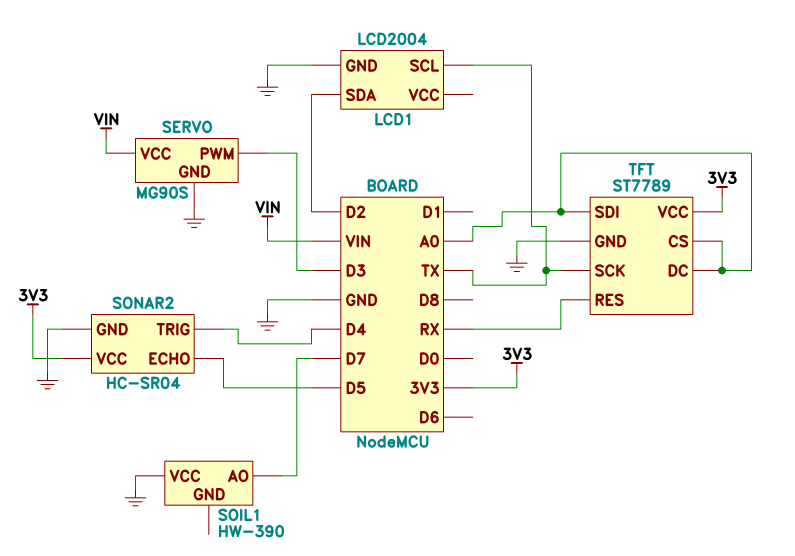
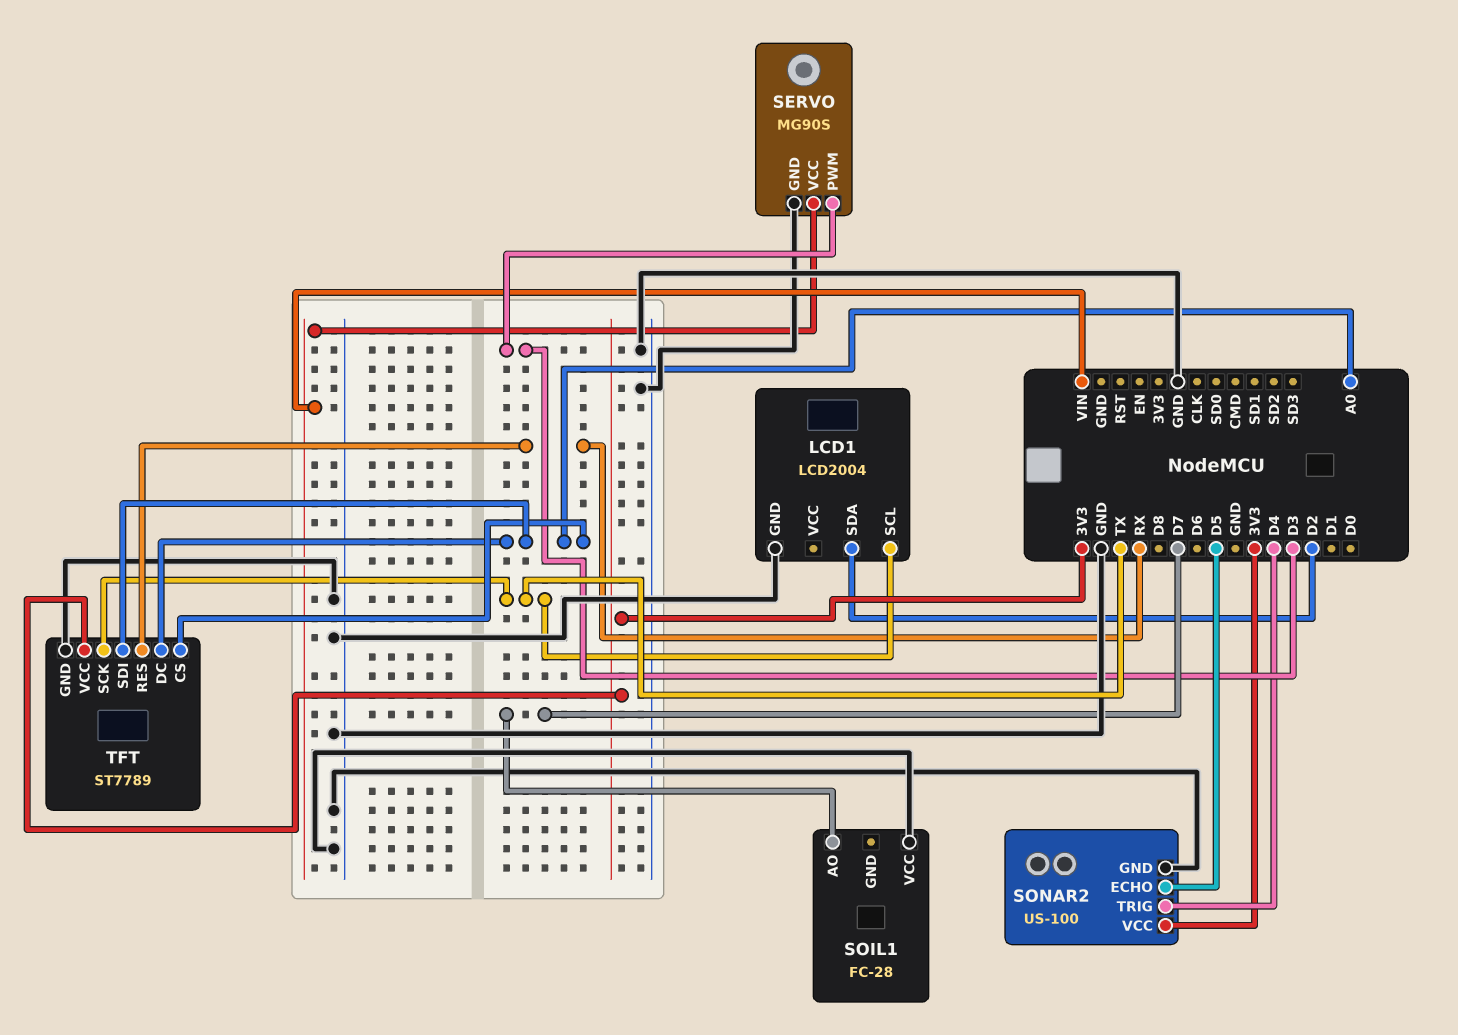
SOIL1: HW-390 -> FC-28
SONAR2: HC-SR04 -> US-100

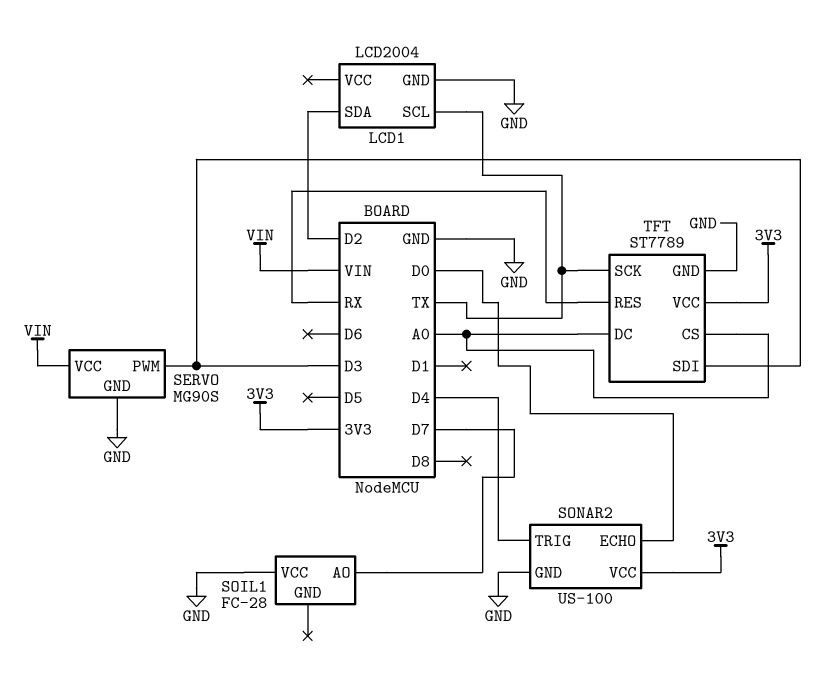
SONAR2 pin ECHO: D5 -> D0
TFT pin SDI: A0 -> D3

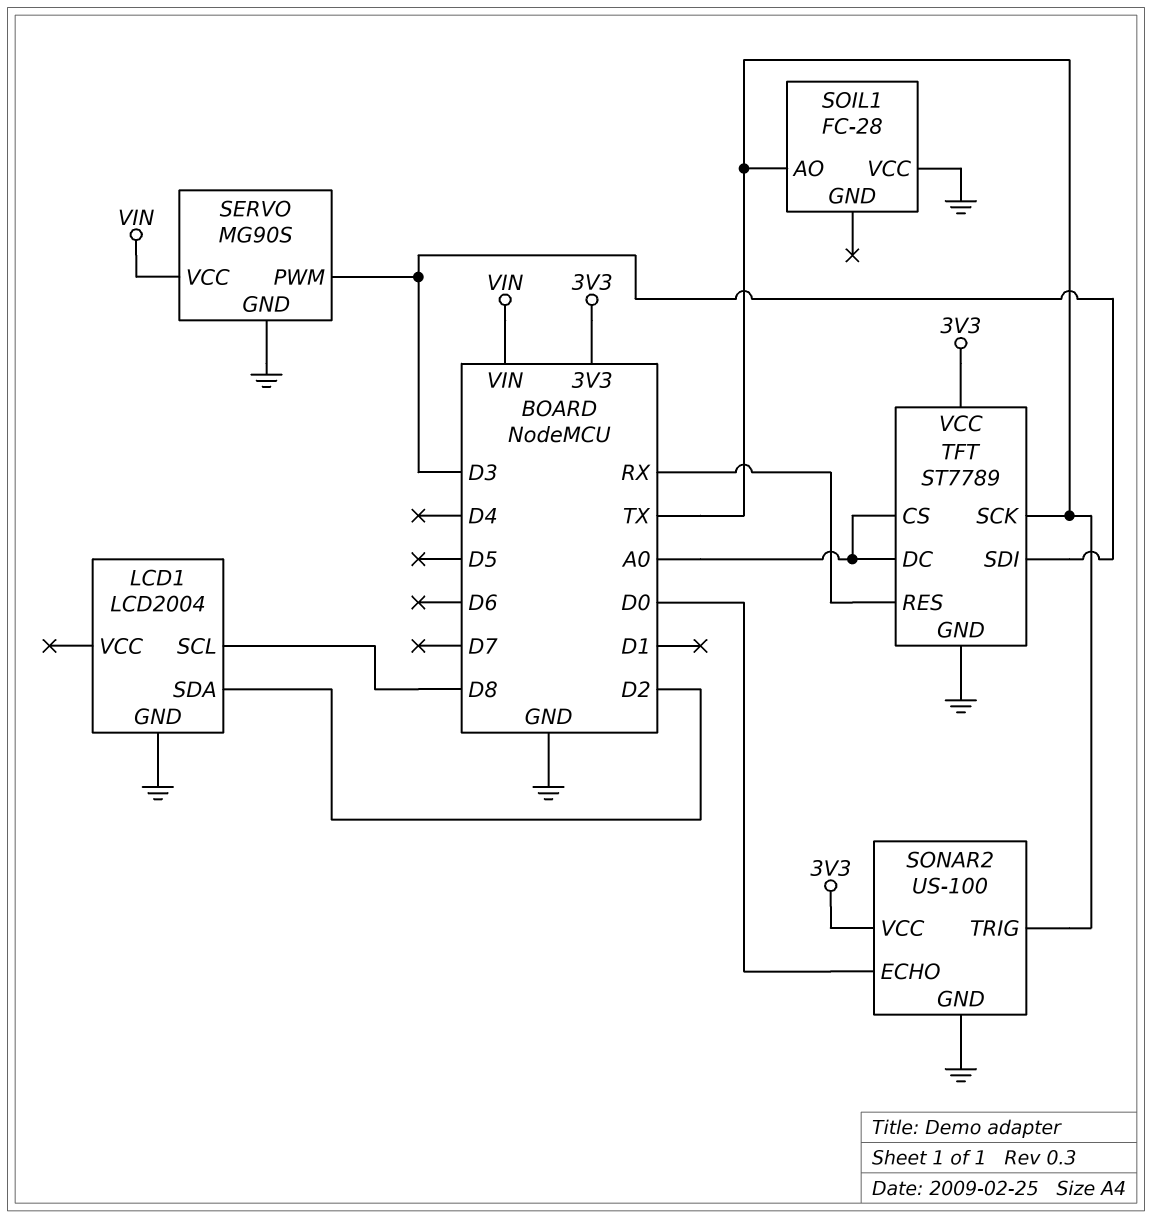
LCD1 pin SCL: TX -> D8
SOIL1 pin AO: D7 -> TX
SONAR2 pin TRIG: D4 -> TX

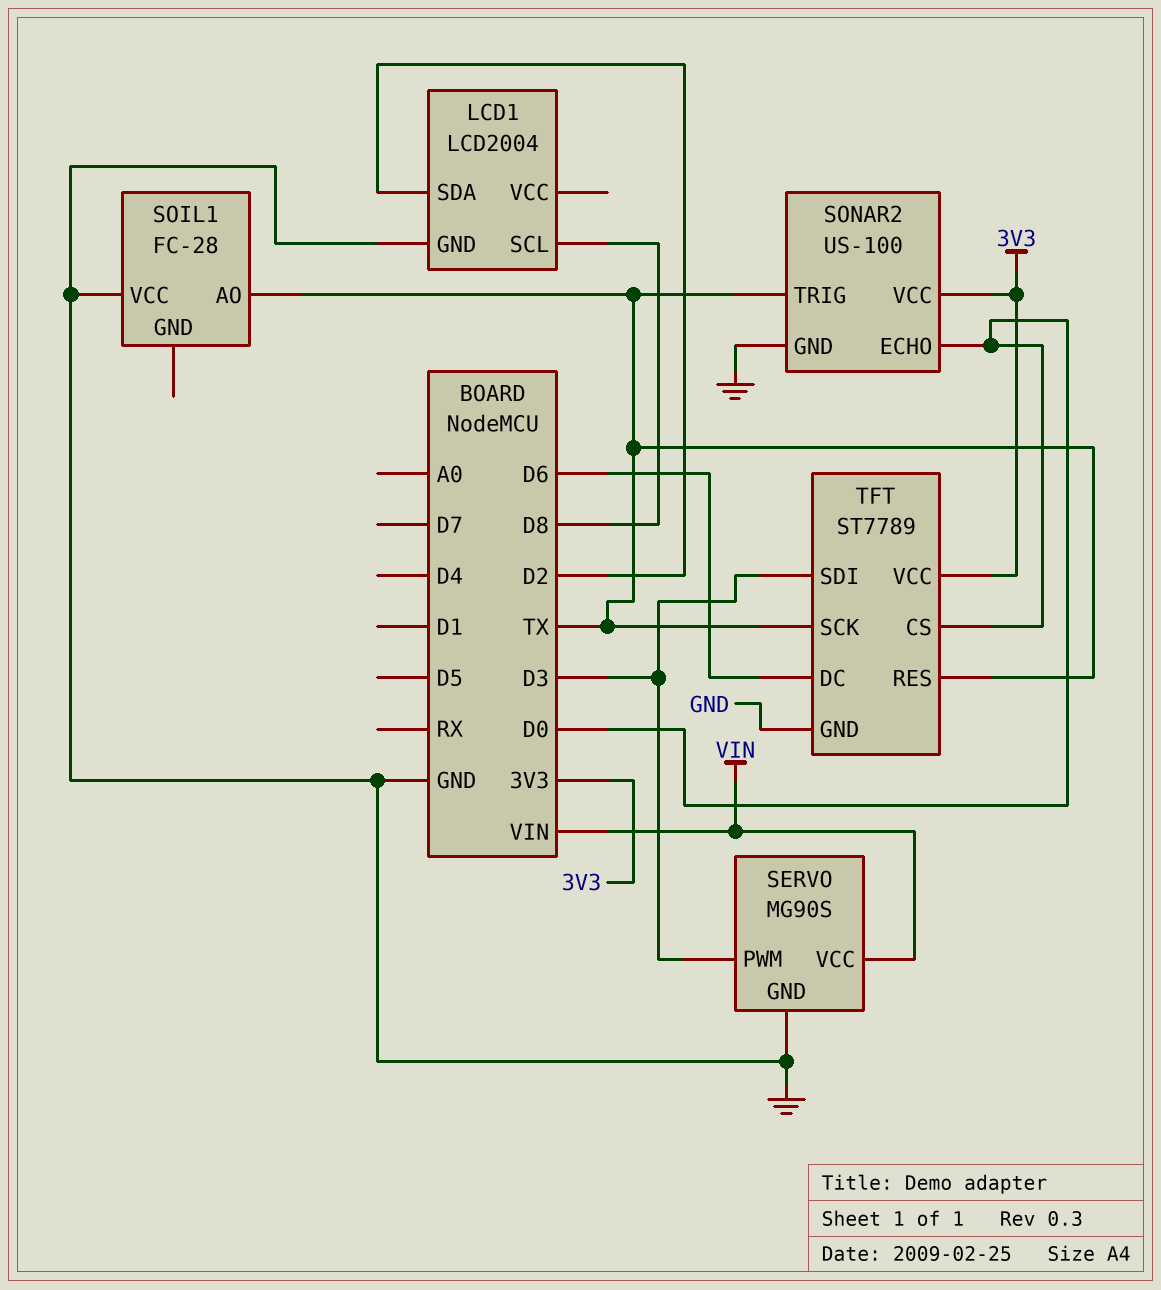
TFT pin CS: A0 -> D0
TFT pin DC: A0 -> D6
TFT pin RES: RX -> TX

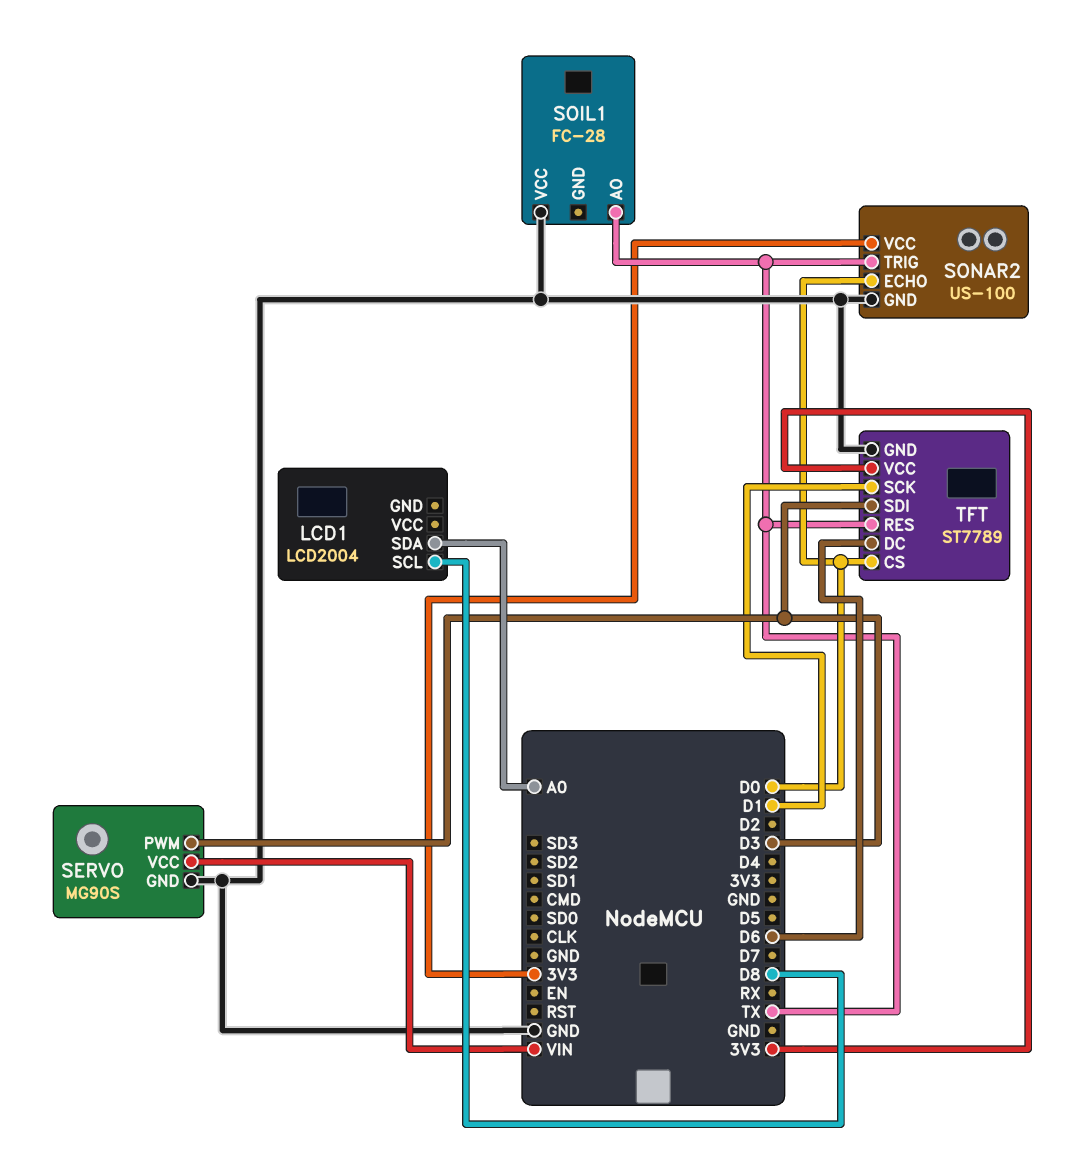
LCD1 pin GND: GND -> none
LCD1 pin SDA: D2 -> A0
TFT pin SCK: TX -> D1

